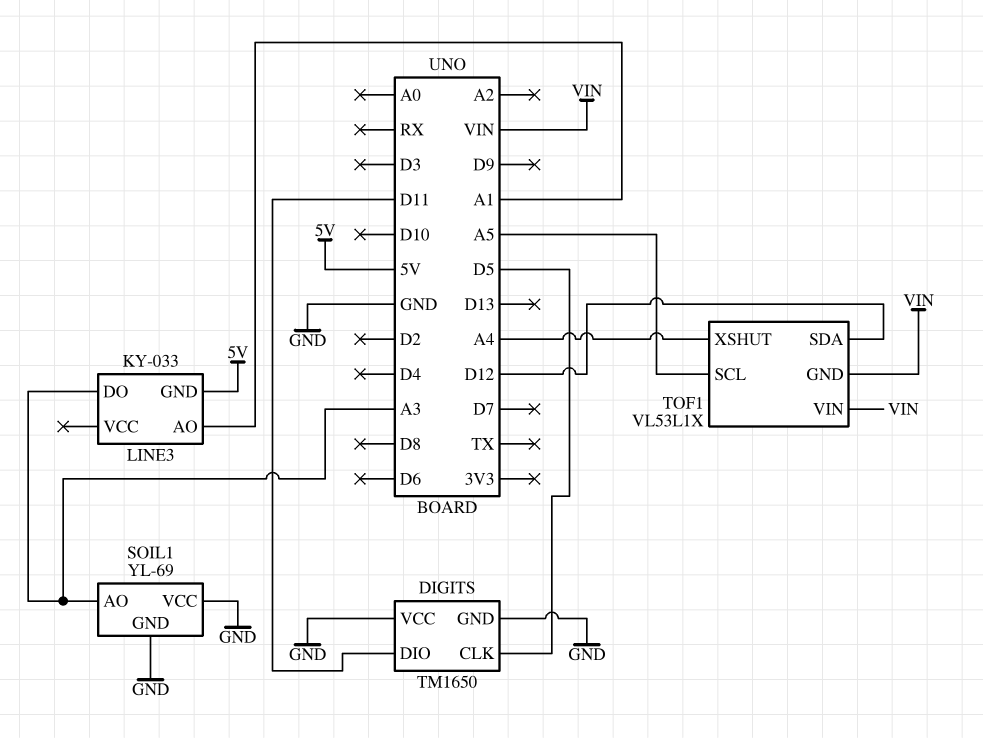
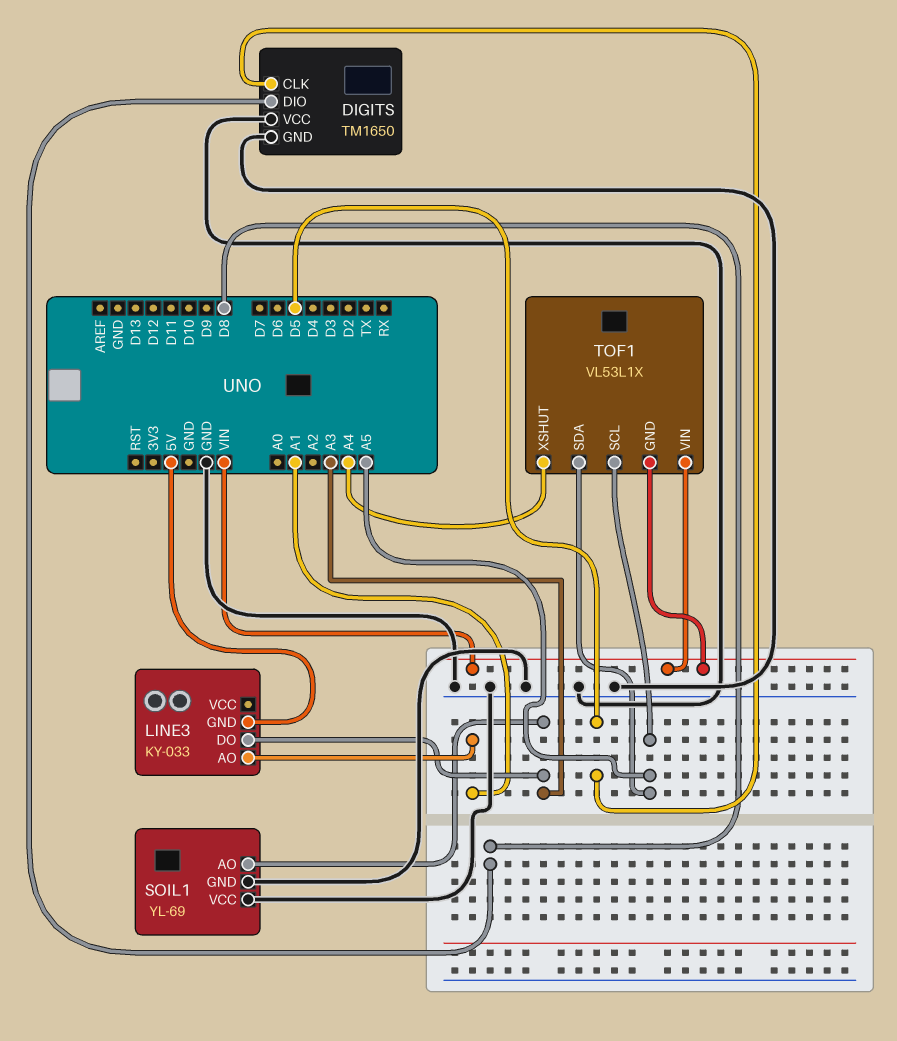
DIGITS pin DIO: D11 -> D8
TOF1 pin SDA: D12 -> A5

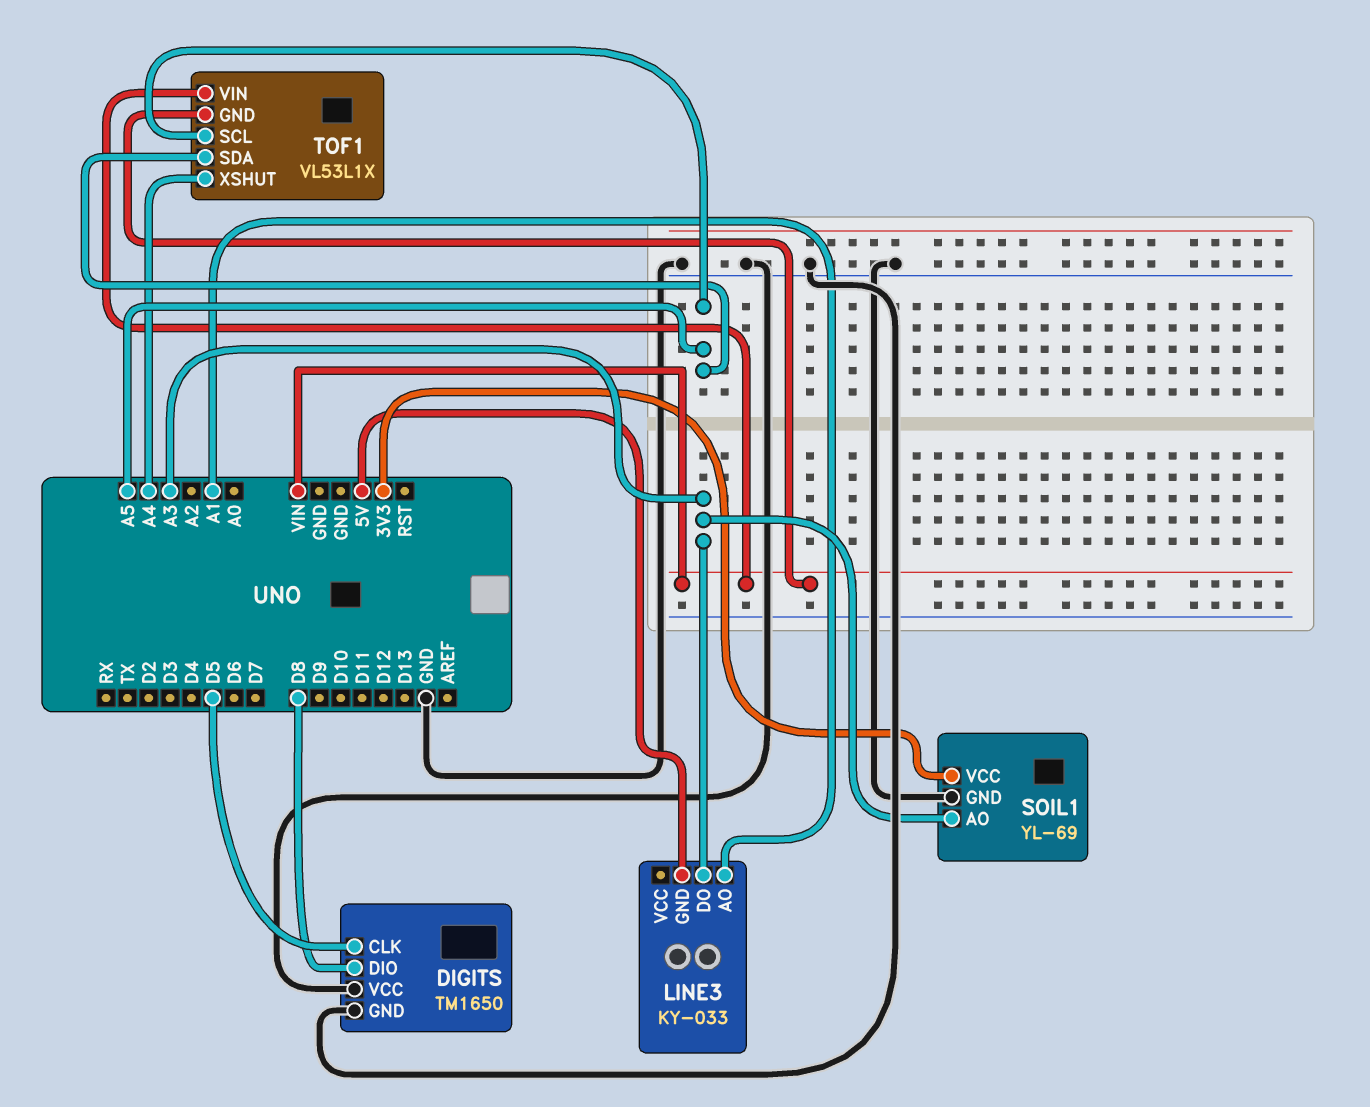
SOIL1 pin VCC: GND -> 3V3

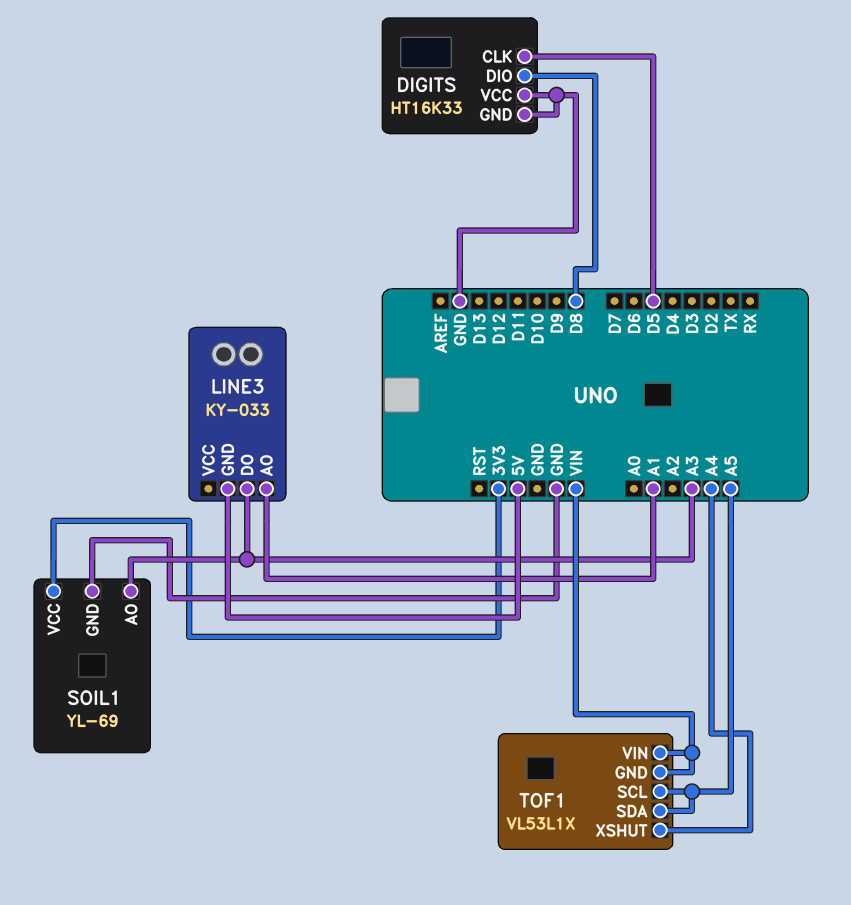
DIGITS: TM1650 -> HT16K33

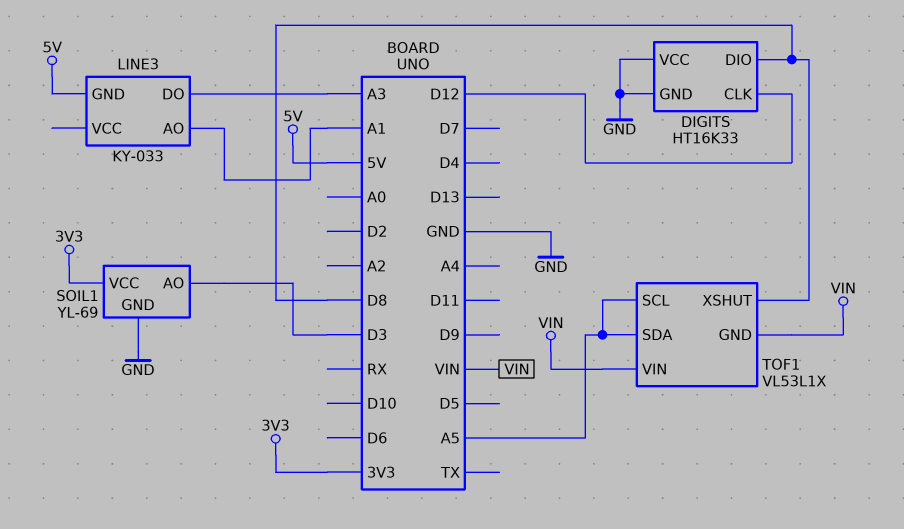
DIGITS pin CLK: D5 -> D12
SOIL1 pin AO: A3 -> D3
TOF1 pin XSHUT: A4 -> D8

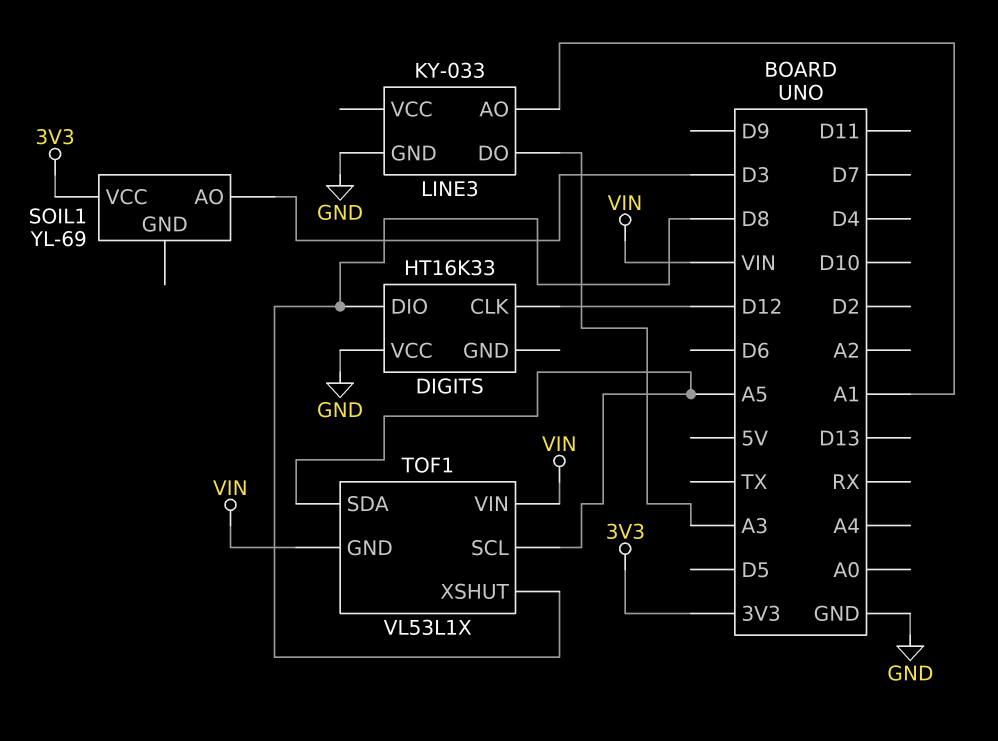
DIGITS pin GND: GND -> none
LINE3 pin GND: 5V -> GND
SOIL1 pin GND: GND -> none

